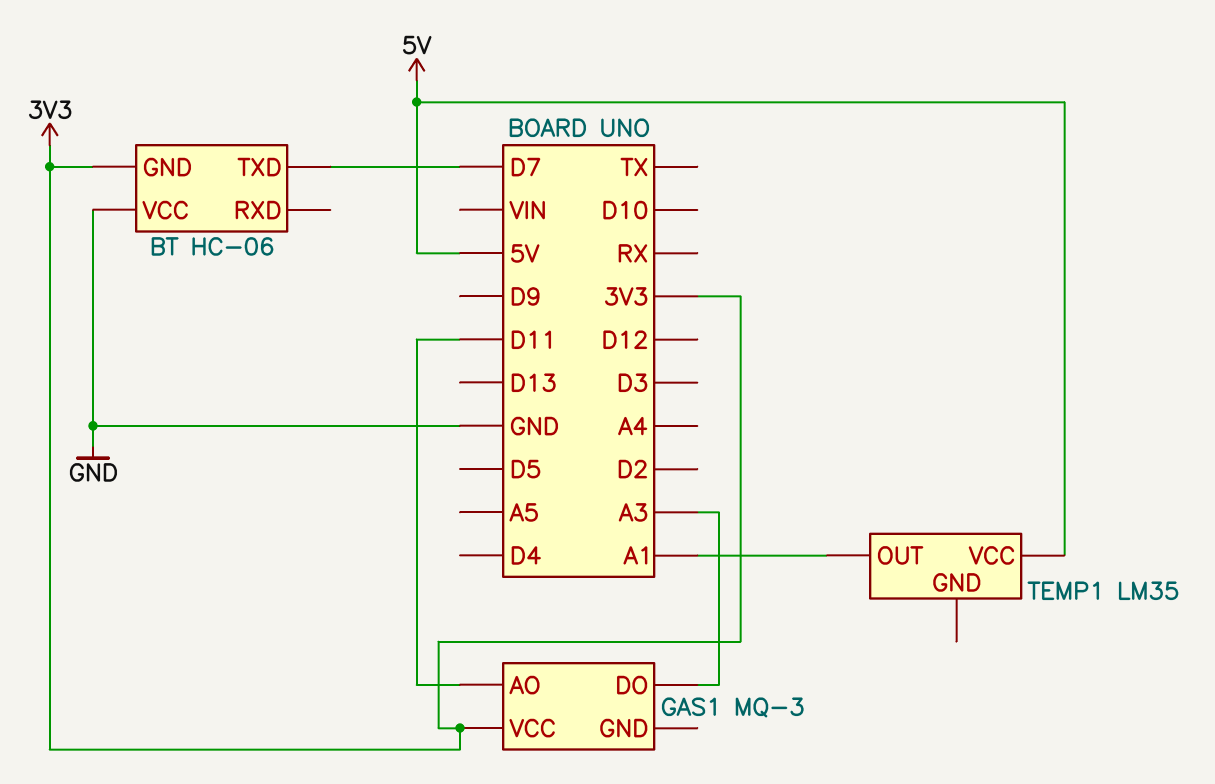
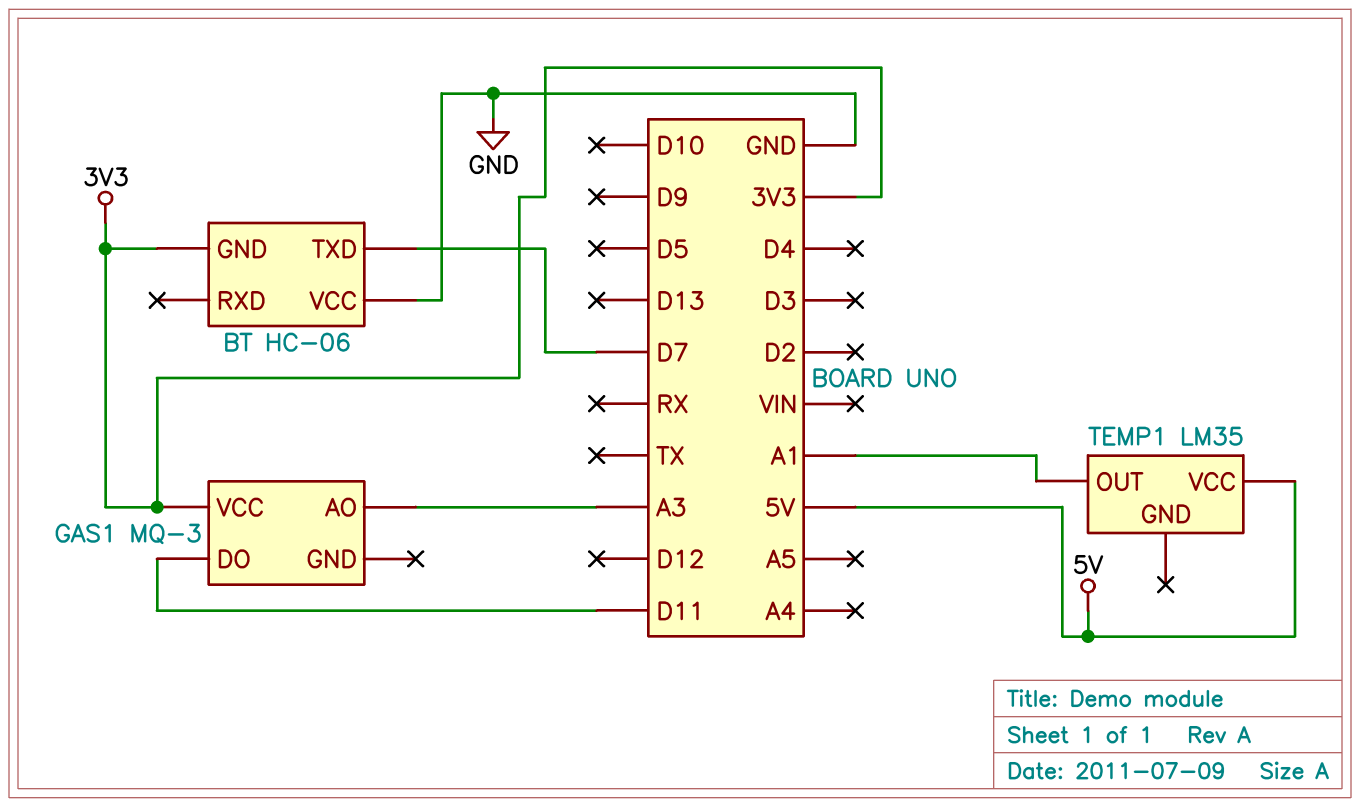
GAS1 pin AO: D11 -> A3
GAS1 pin DO: A3 -> D11

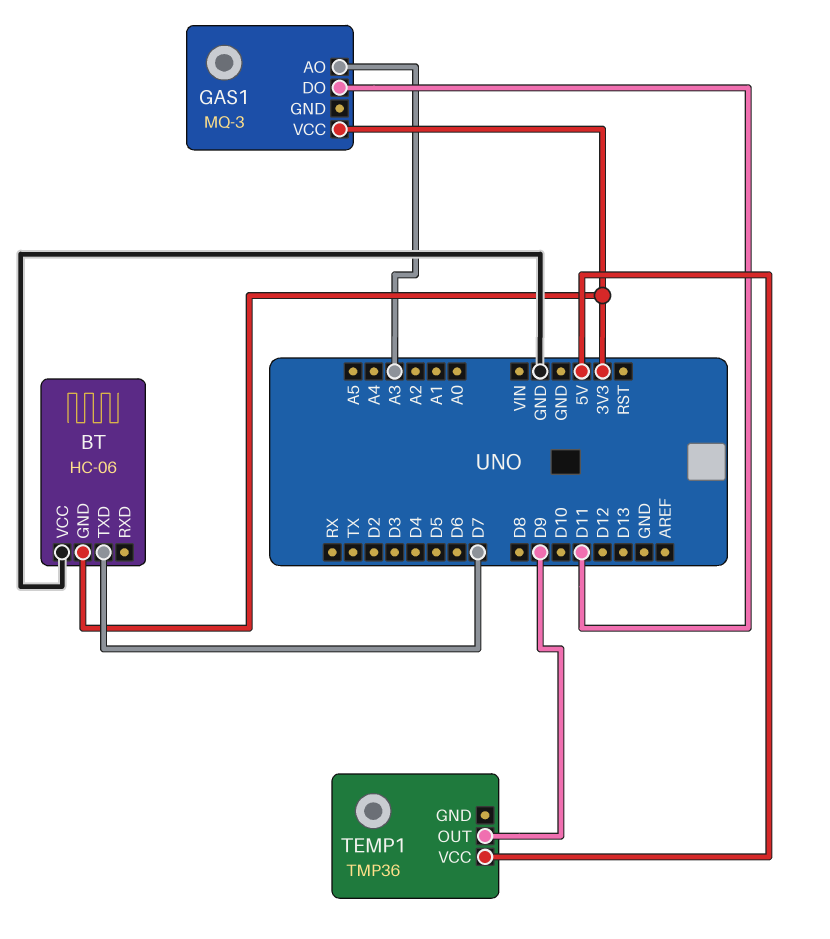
TEMP1: LM35 -> TMP36
TEMP1 pin OUT: A1 -> D9

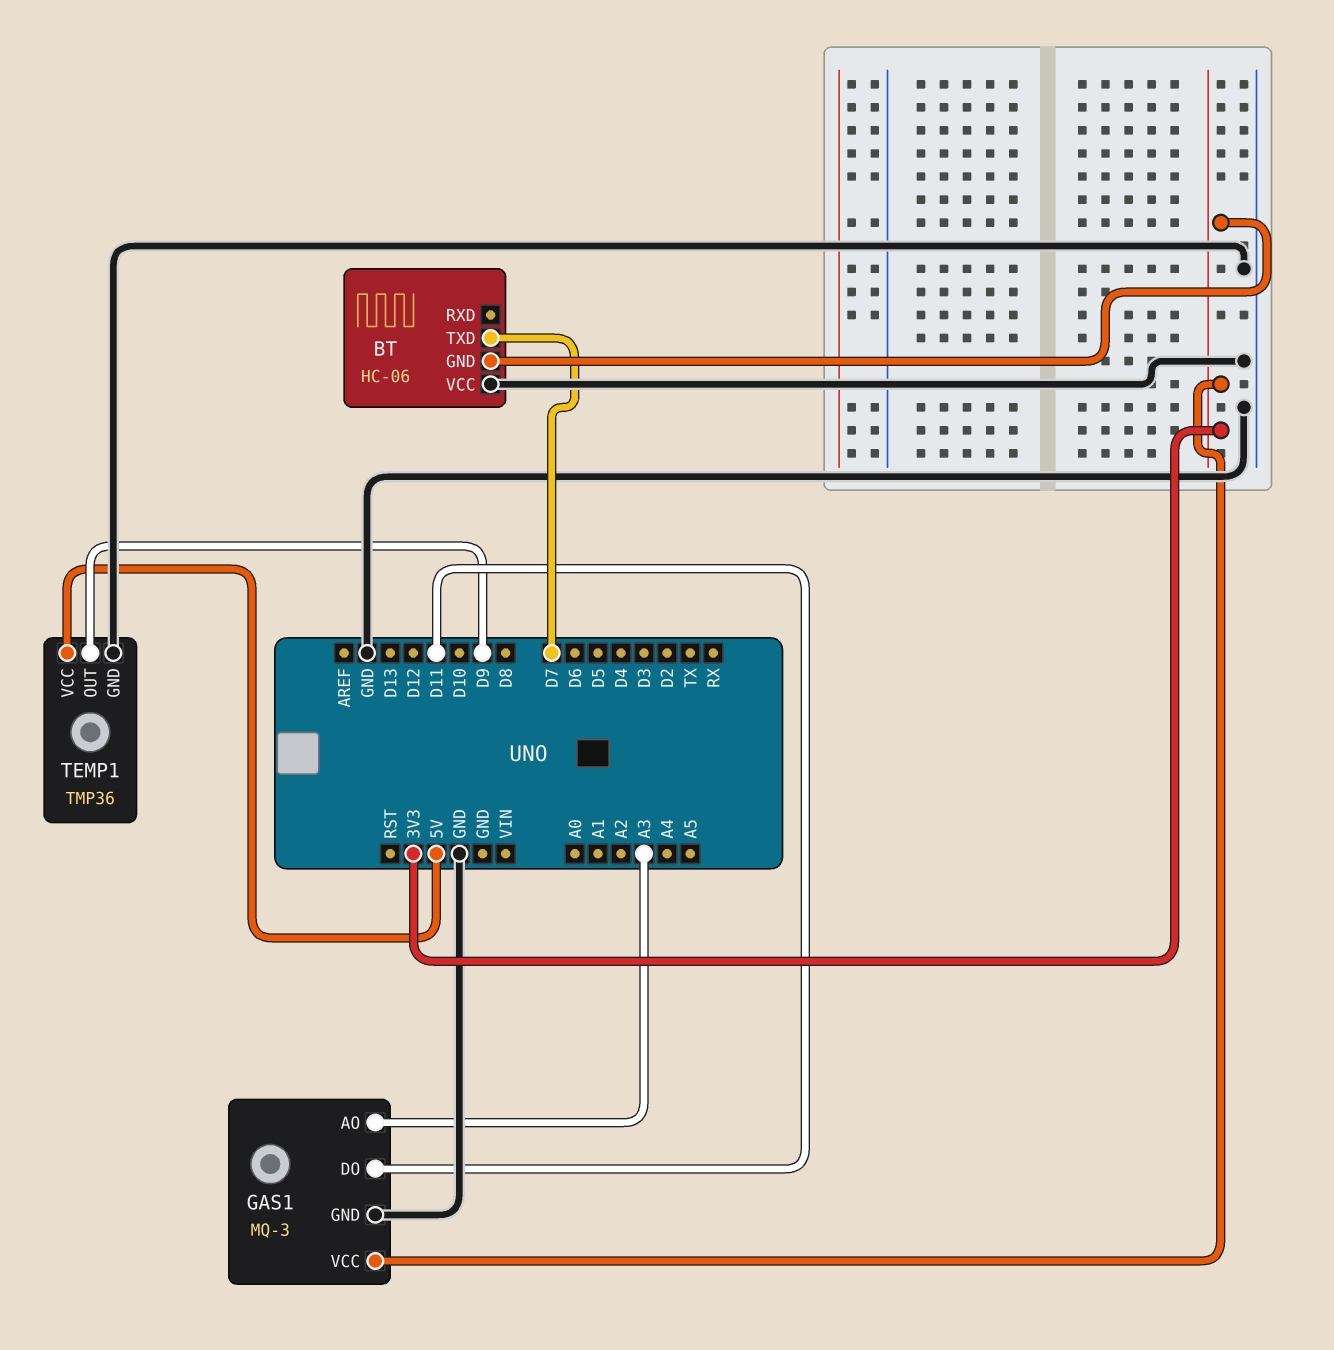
GAS1 pin GND: none -> GND
TEMP1 pin GND: none -> GND

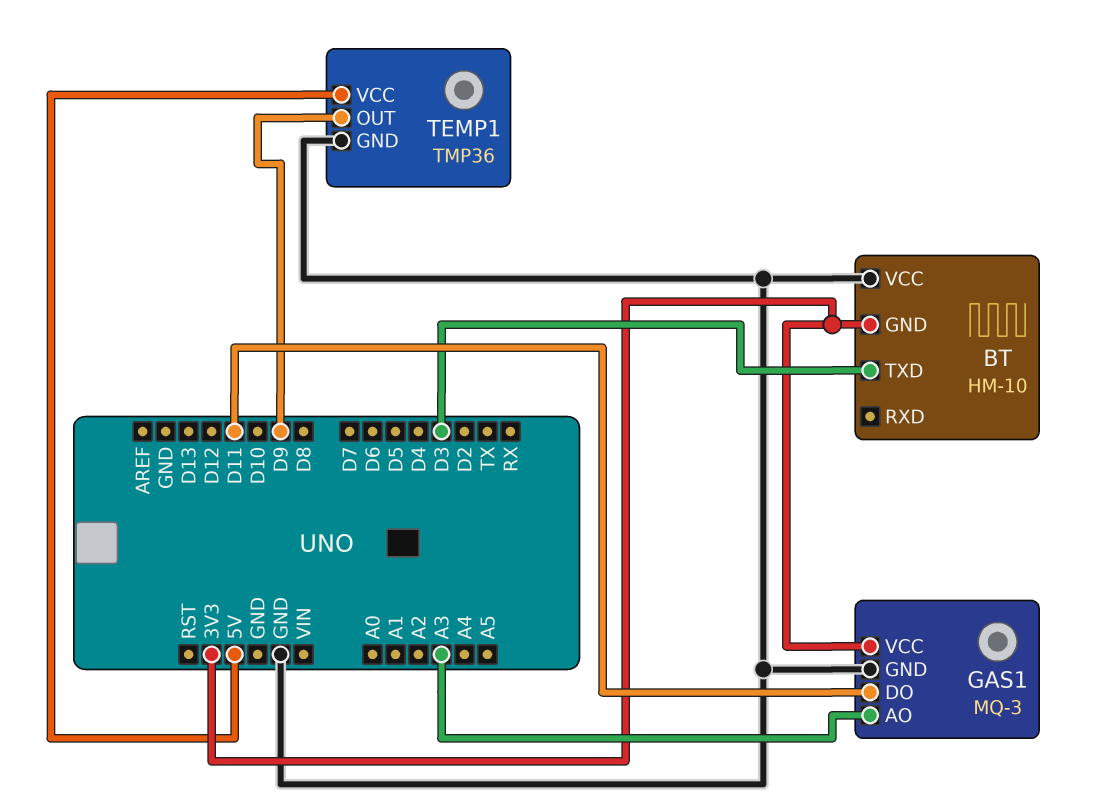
BT: HC-06 -> HM-10
BT pin TXD: D7 -> D3

